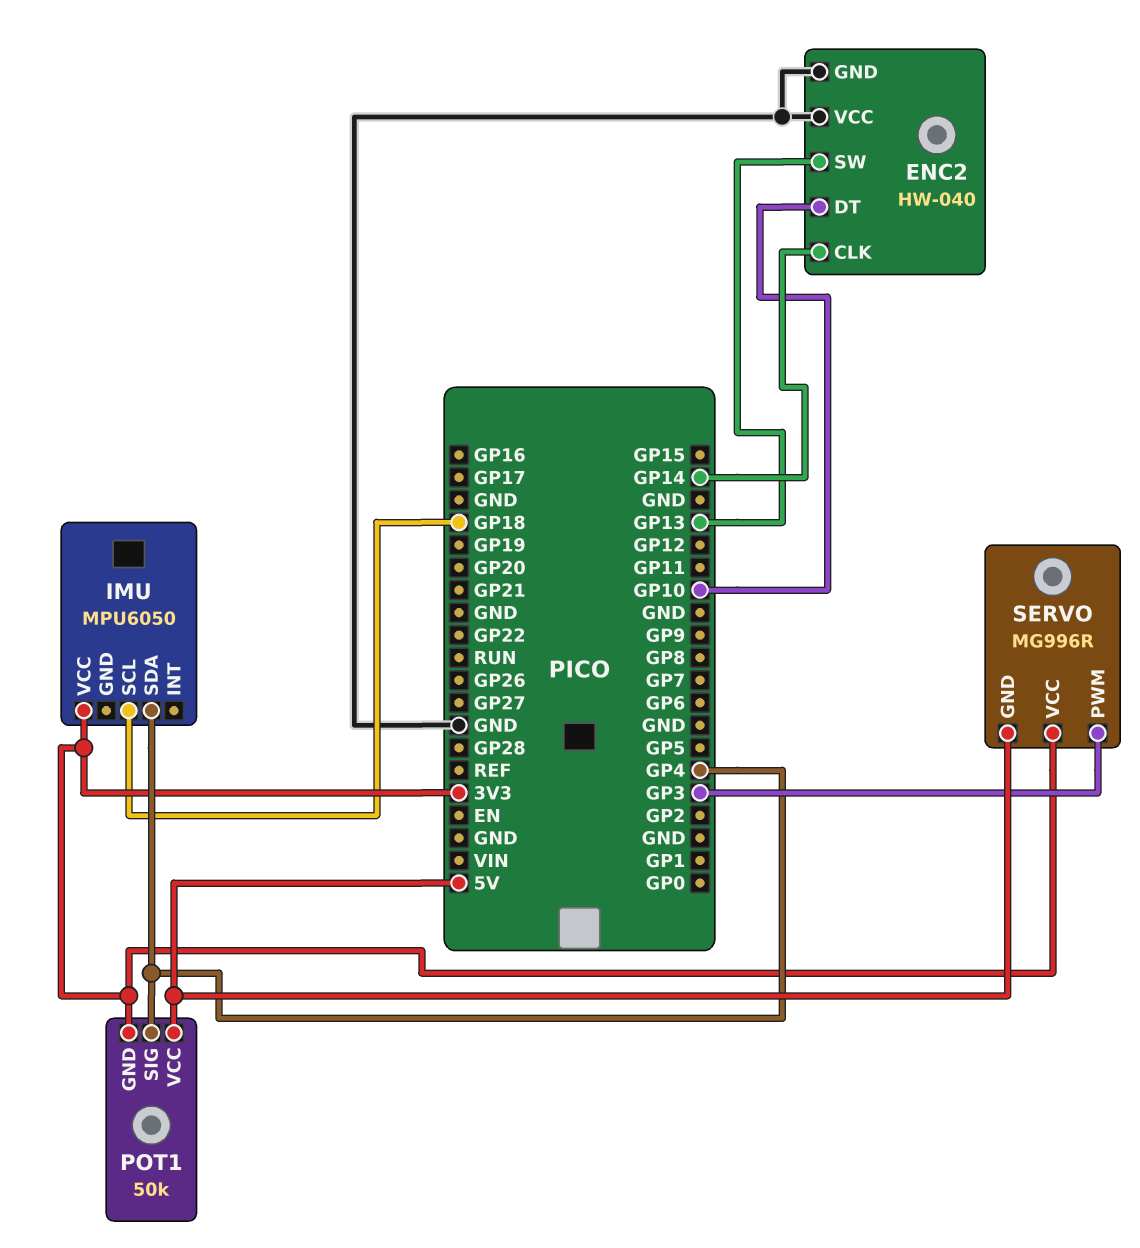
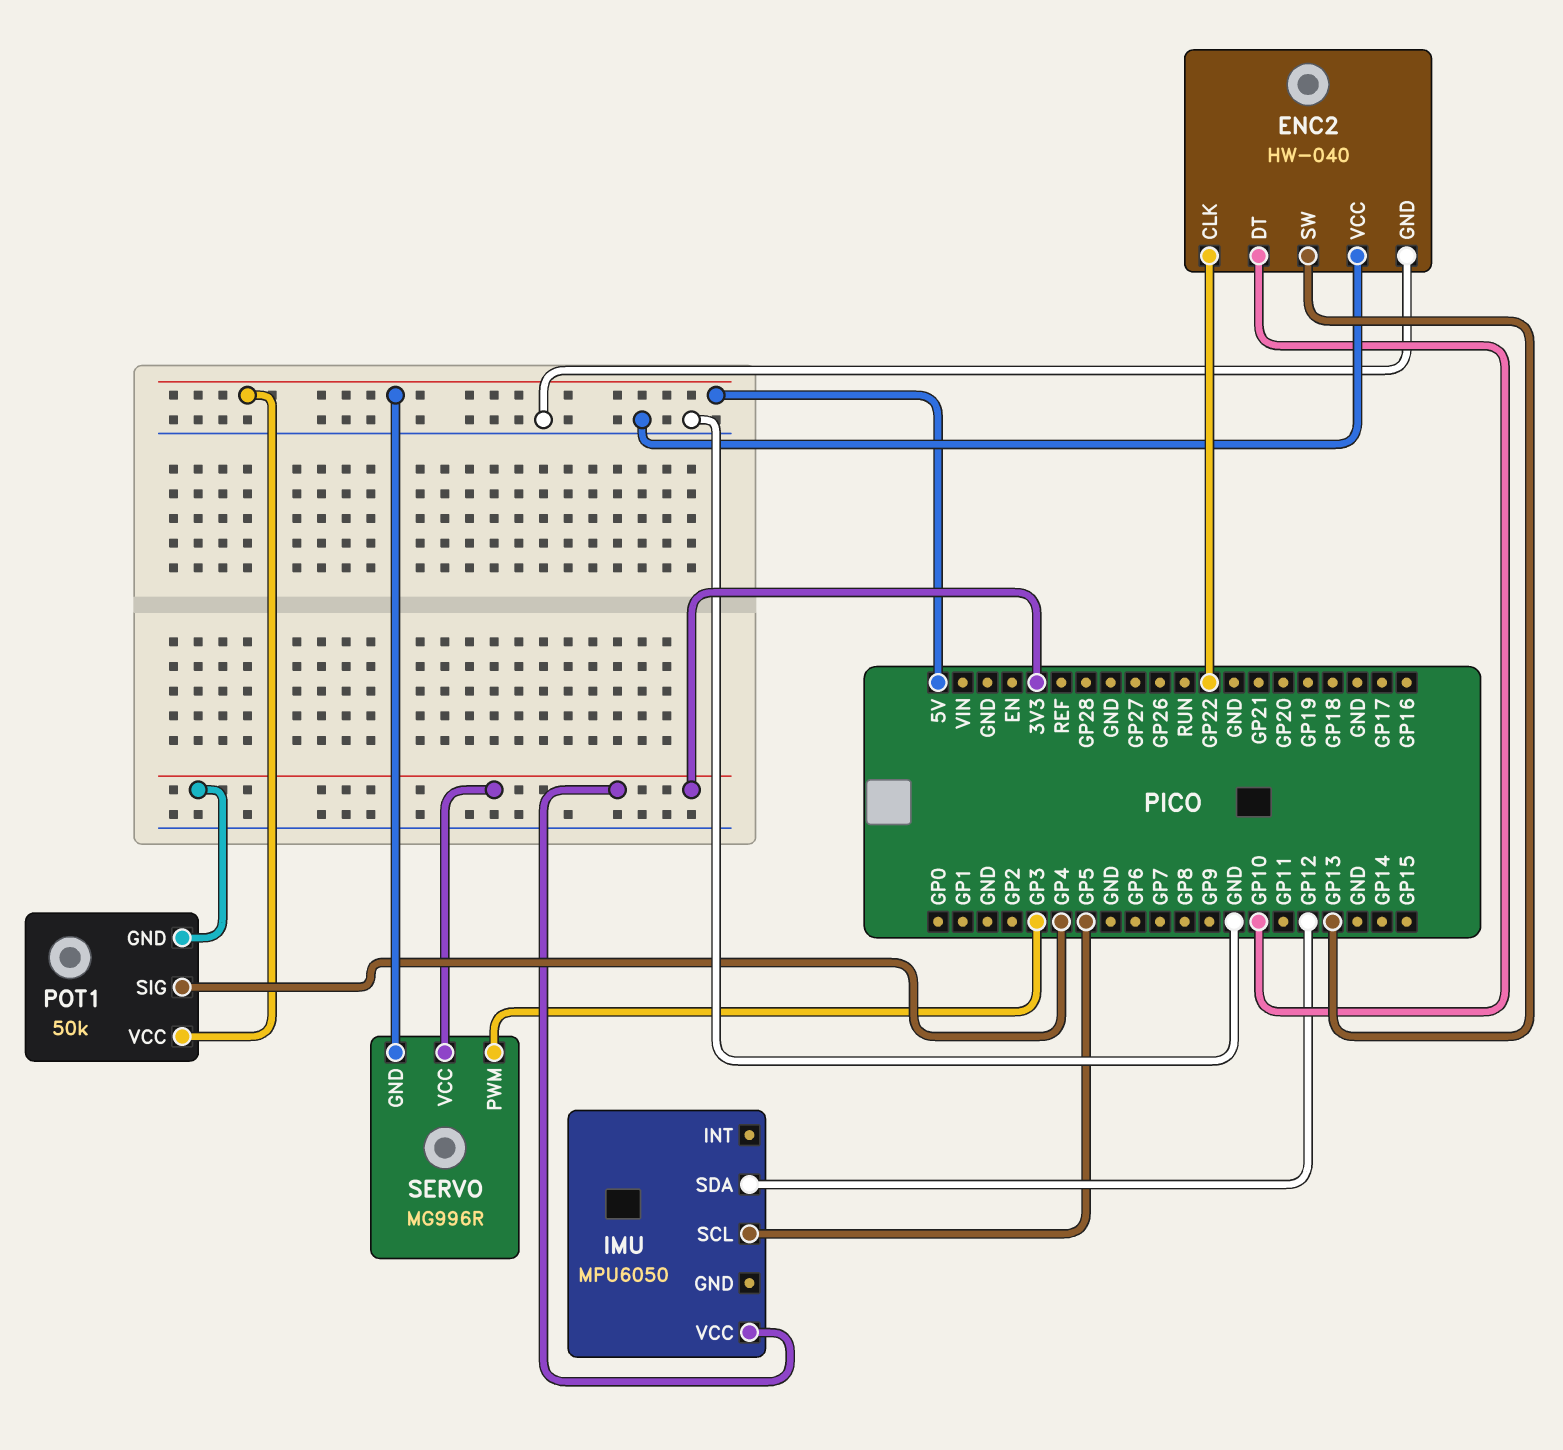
ENC2 pin CLK: GP14 -> GP22
IMU pin SCL: GP18 -> GP5
IMU pin SDA: GP4 -> GP12

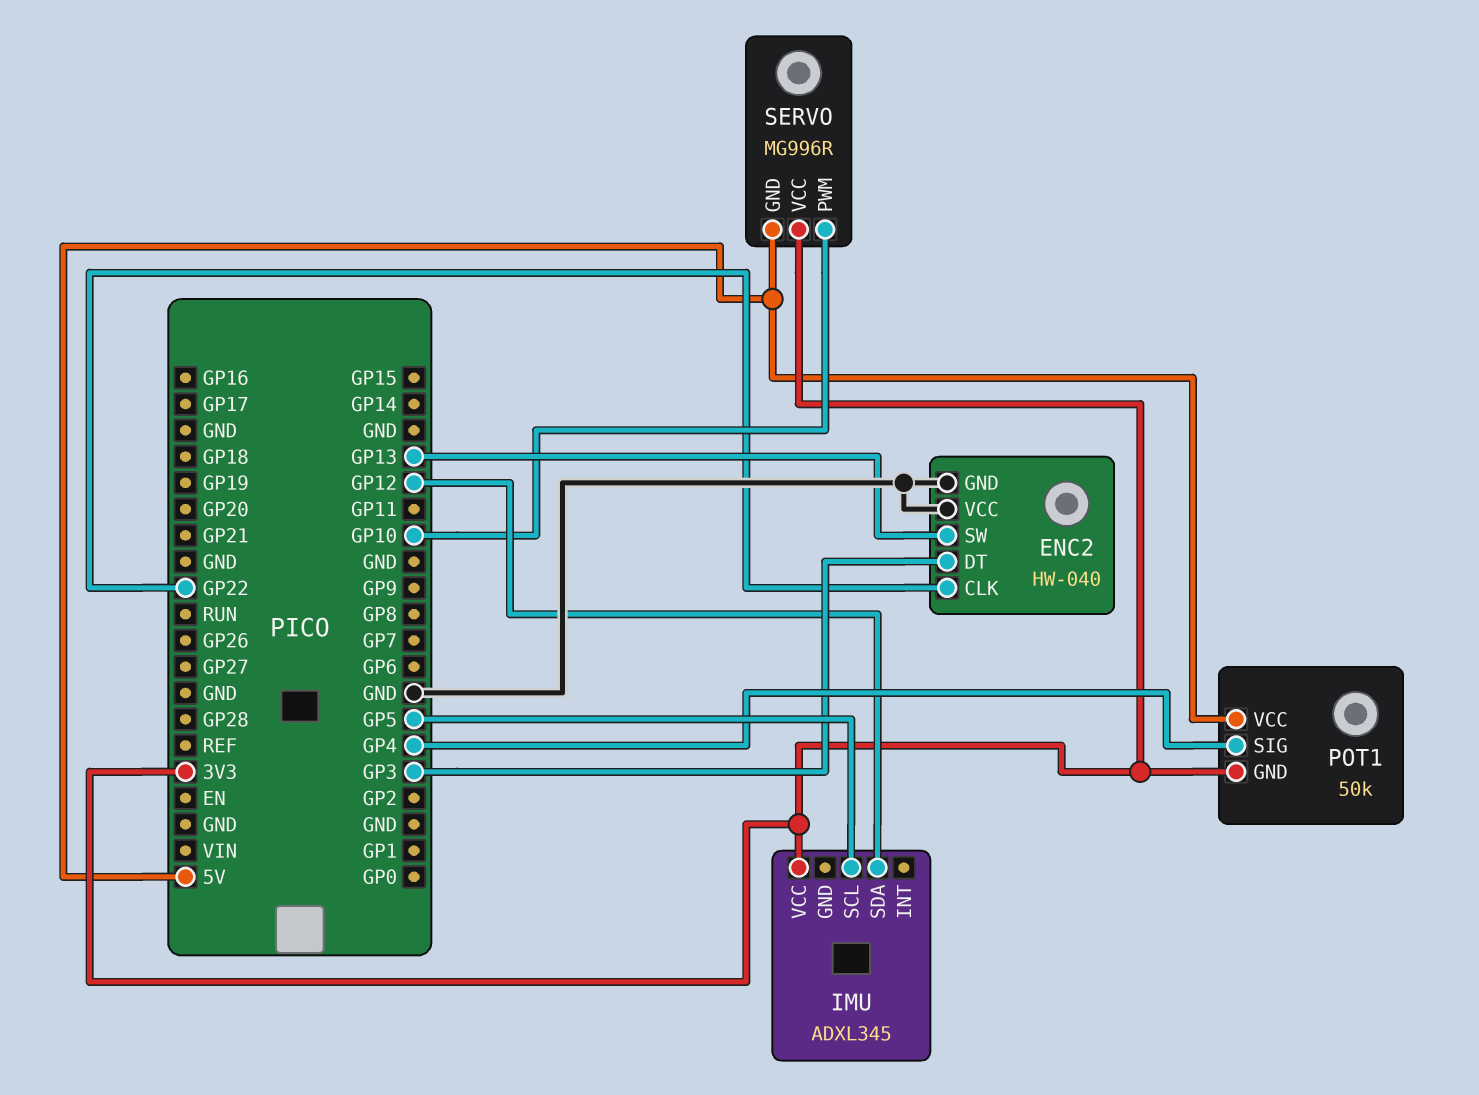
ENC2 pin DT: GP10 -> GP3
IMU: MPU6050 -> ADXL345
SERVO pin PWM: GP3 -> GP10

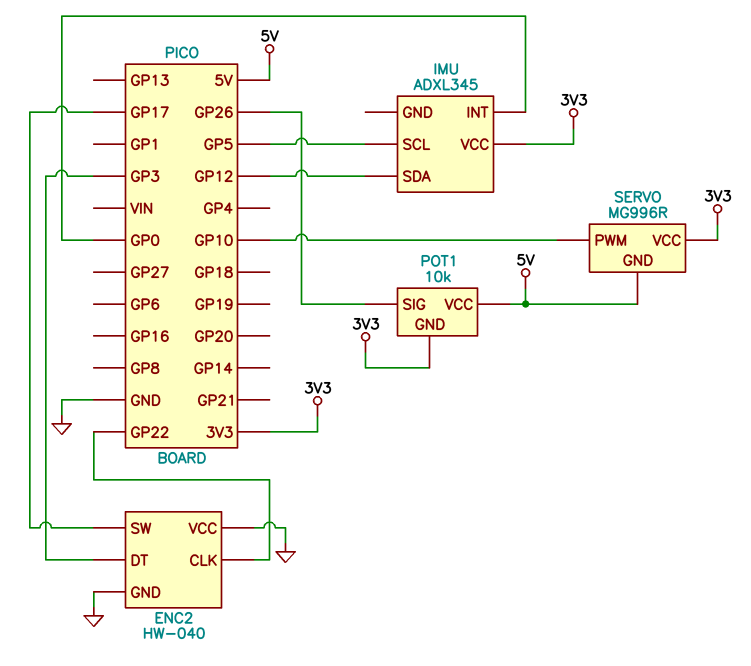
ENC2 pin SW: GP13 -> GP17
IMU pin INT: none -> GP0
POT1: 50k -> 10k
POT1 pin SIG: GP4 -> GP26

